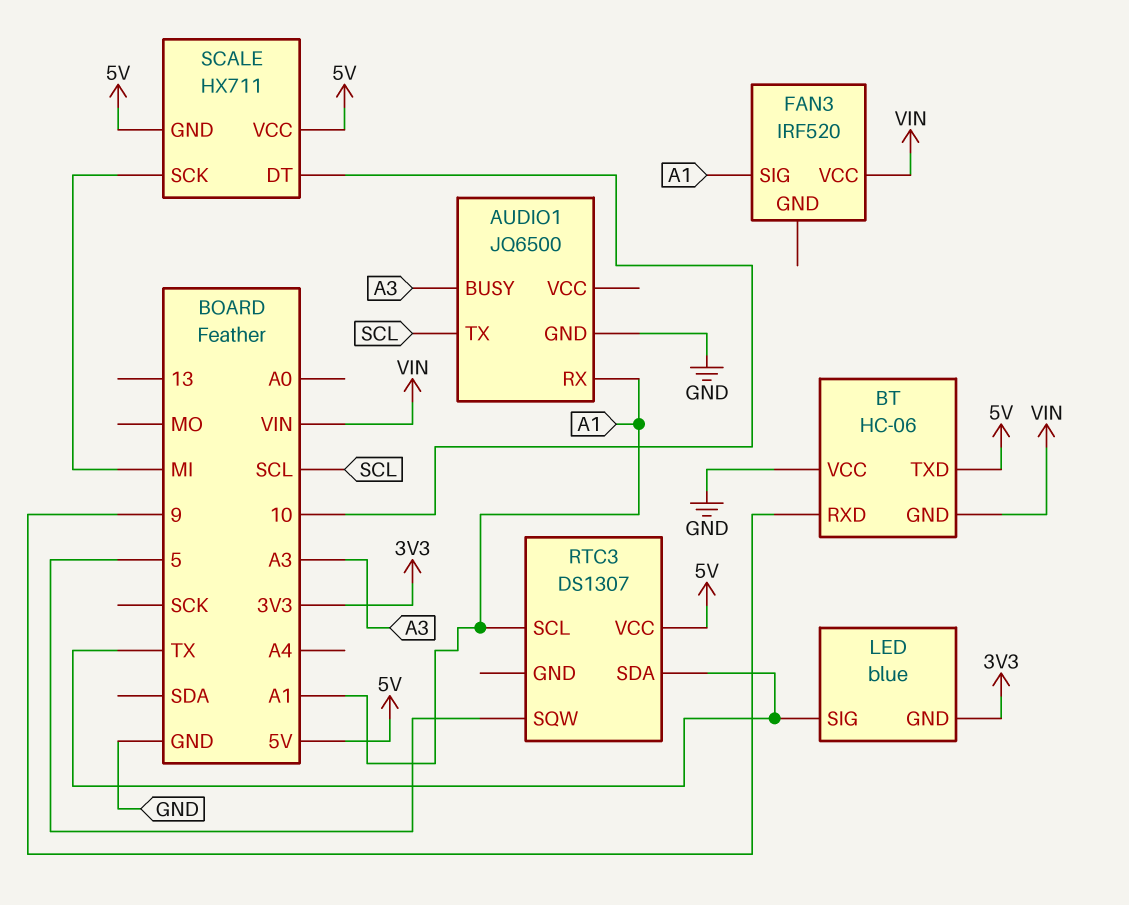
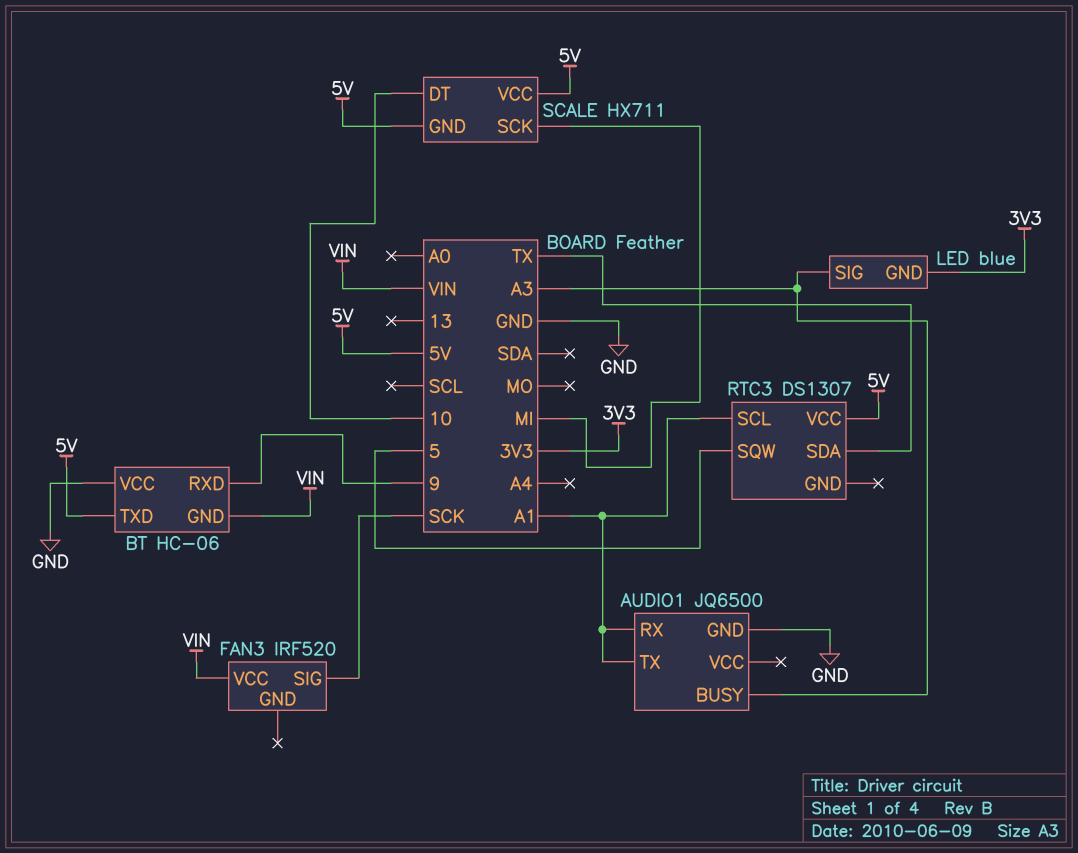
AUDIO1 pin TX: SCL -> A1
FAN3 pin SIG: A1 -> SCK
LED pin SIG: TX -> A3

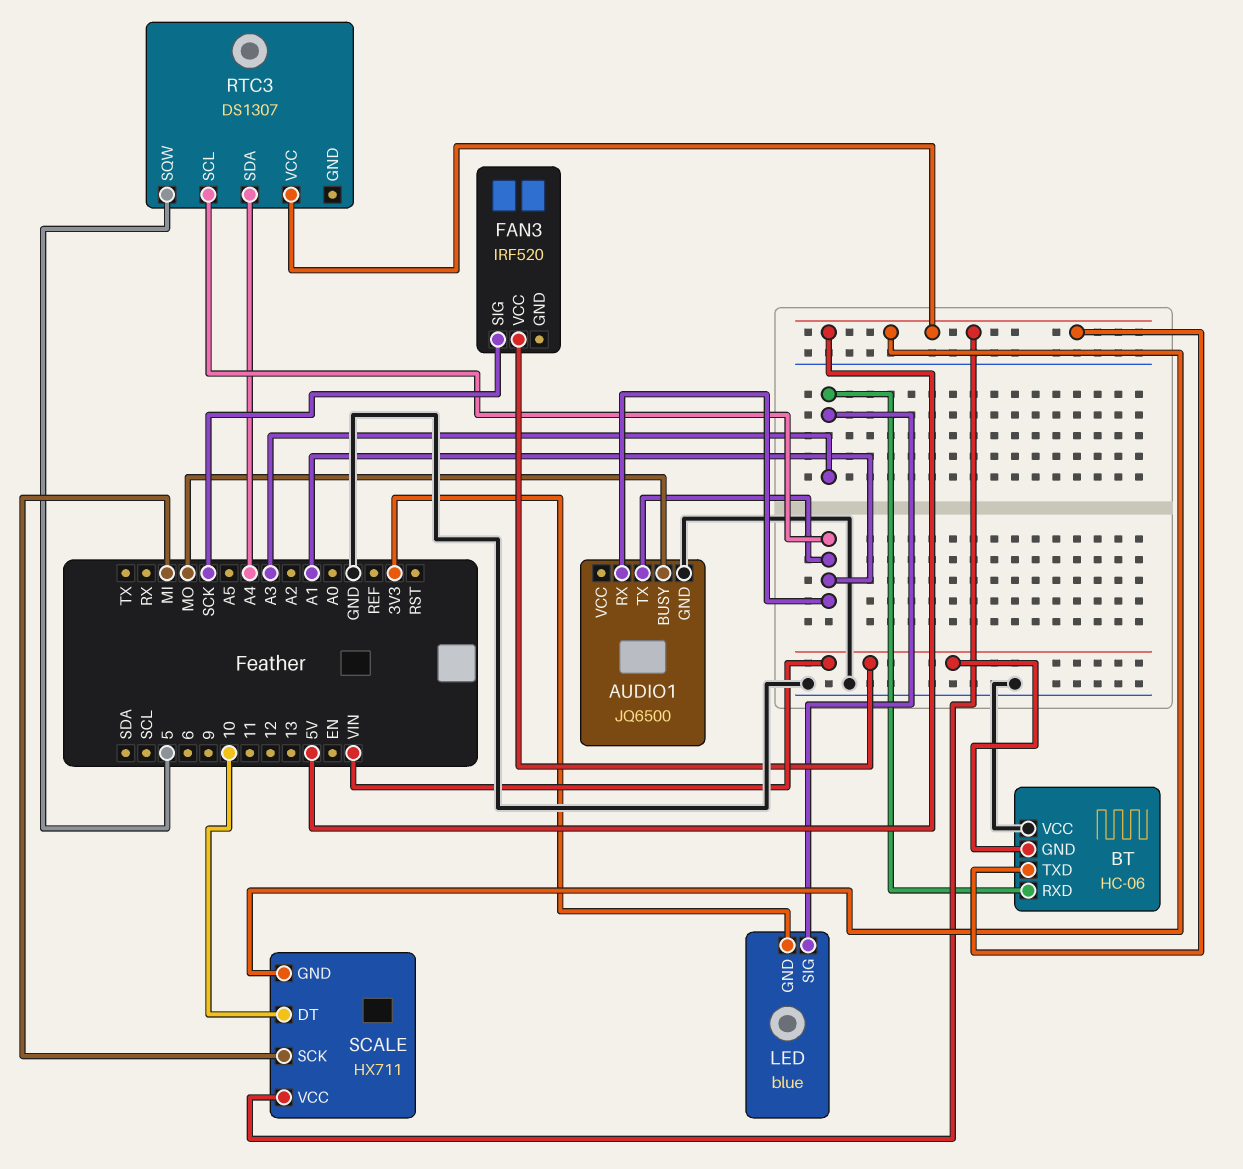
AUDIO1 pin BUSY: A3 -> MO
BT pin RXD: 9 -> A3
RTC3 pin SDA: TX -> A4

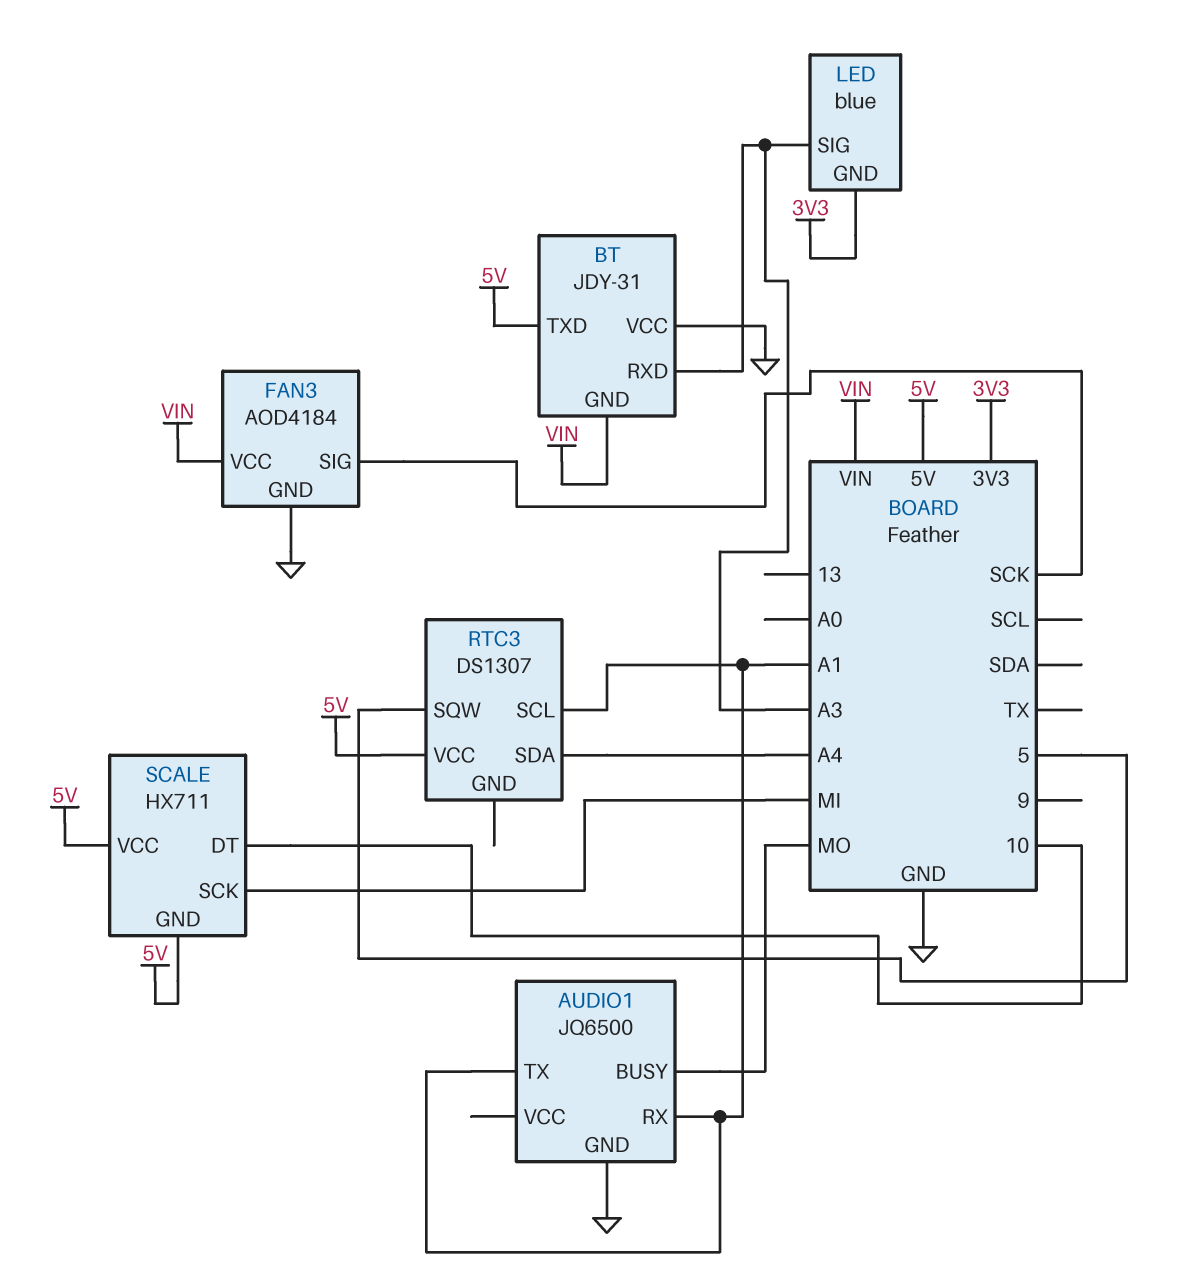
BT: HC-06 -> JDY-31
FAN3: IRF520 -> AOD4184
FAN3 pin GND: none -> GND

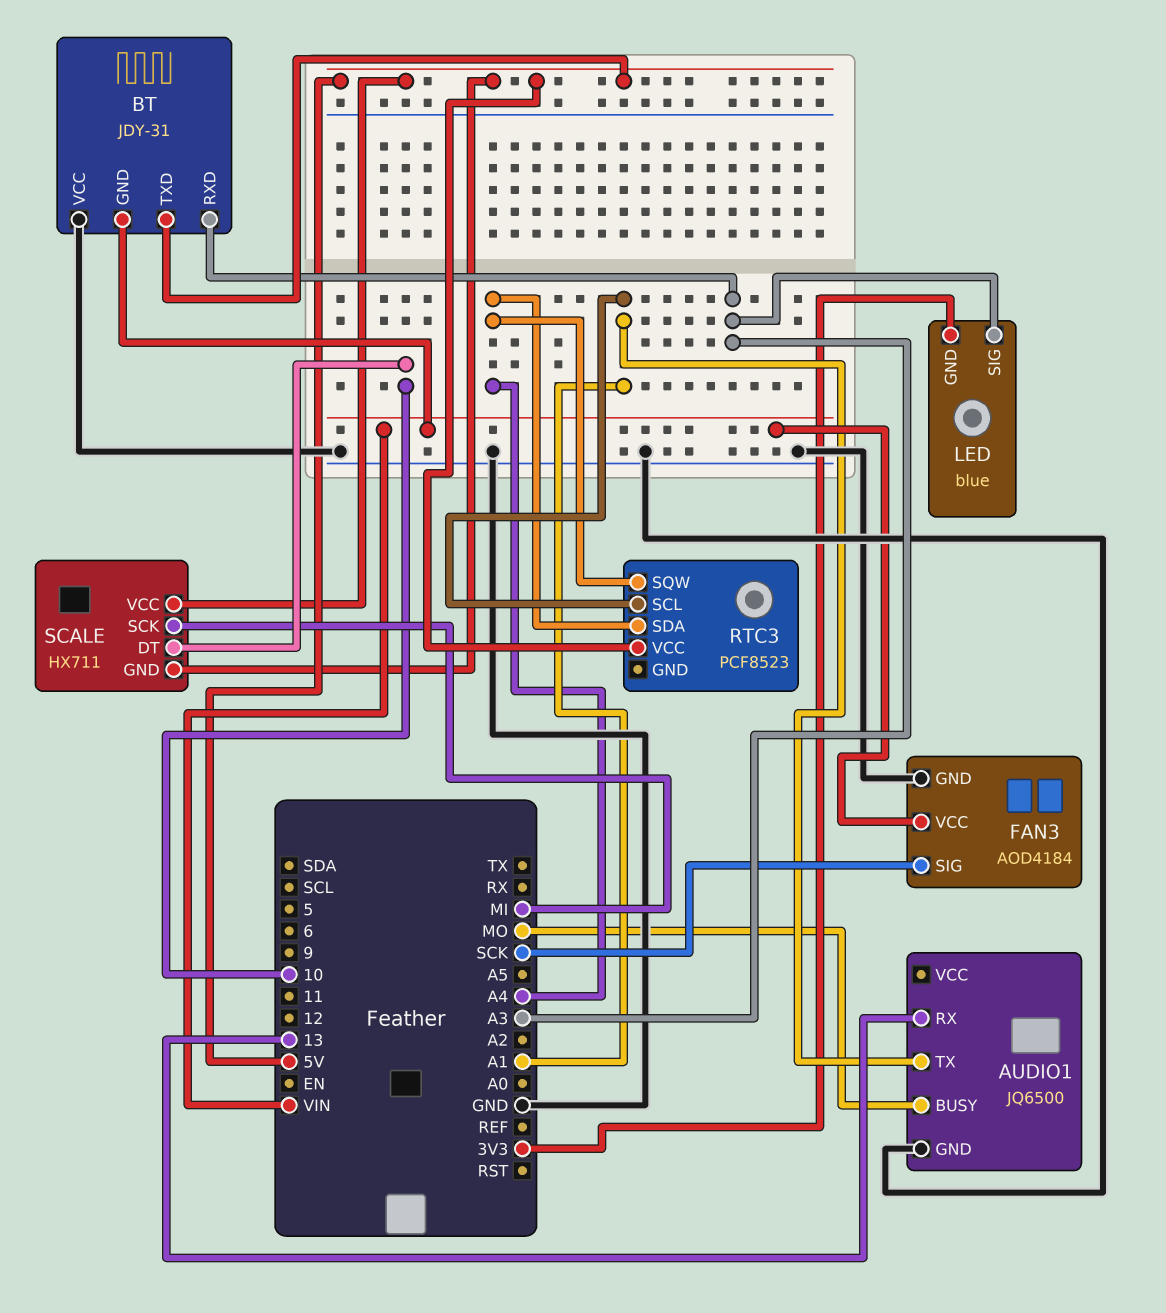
AUDIO1 pin RX: A1 -> 13
RTC3: DS1307 -> PCF8523
RTC3 pin SQW: 5 -> A4

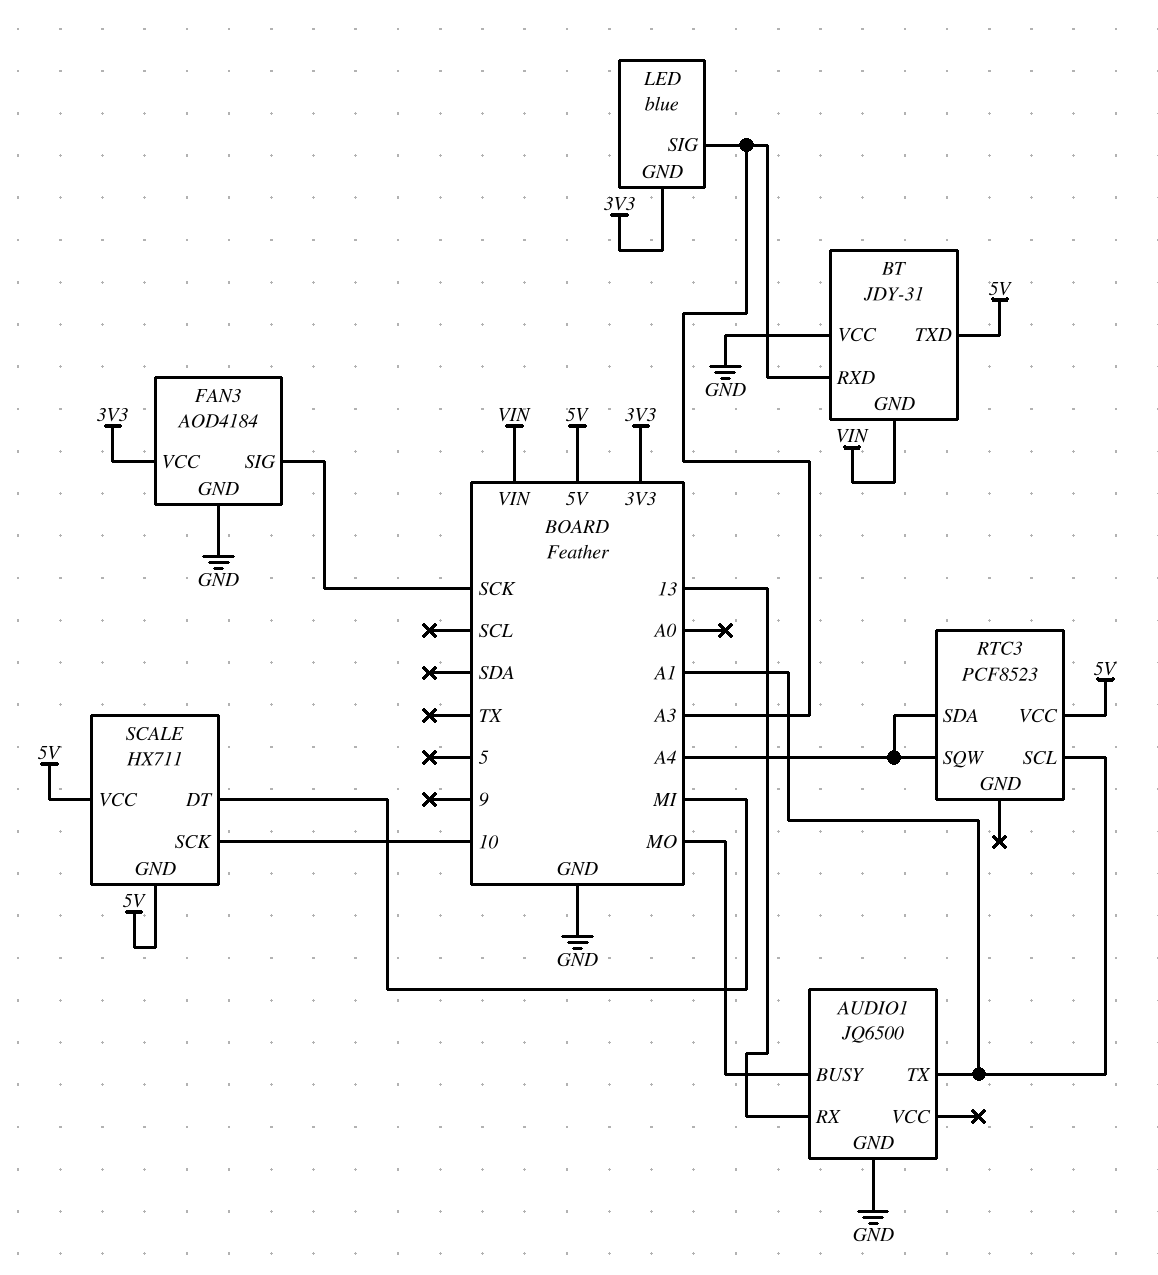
FAN3 pin VCC: VIN -> 3V3
SCALE pin DT: 10 -> MI
SCALE pin SCK: MI -> 10

